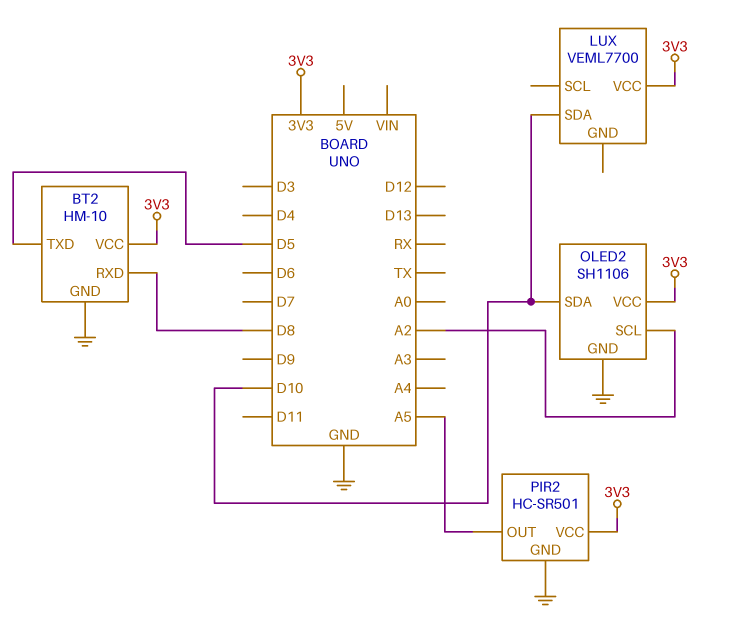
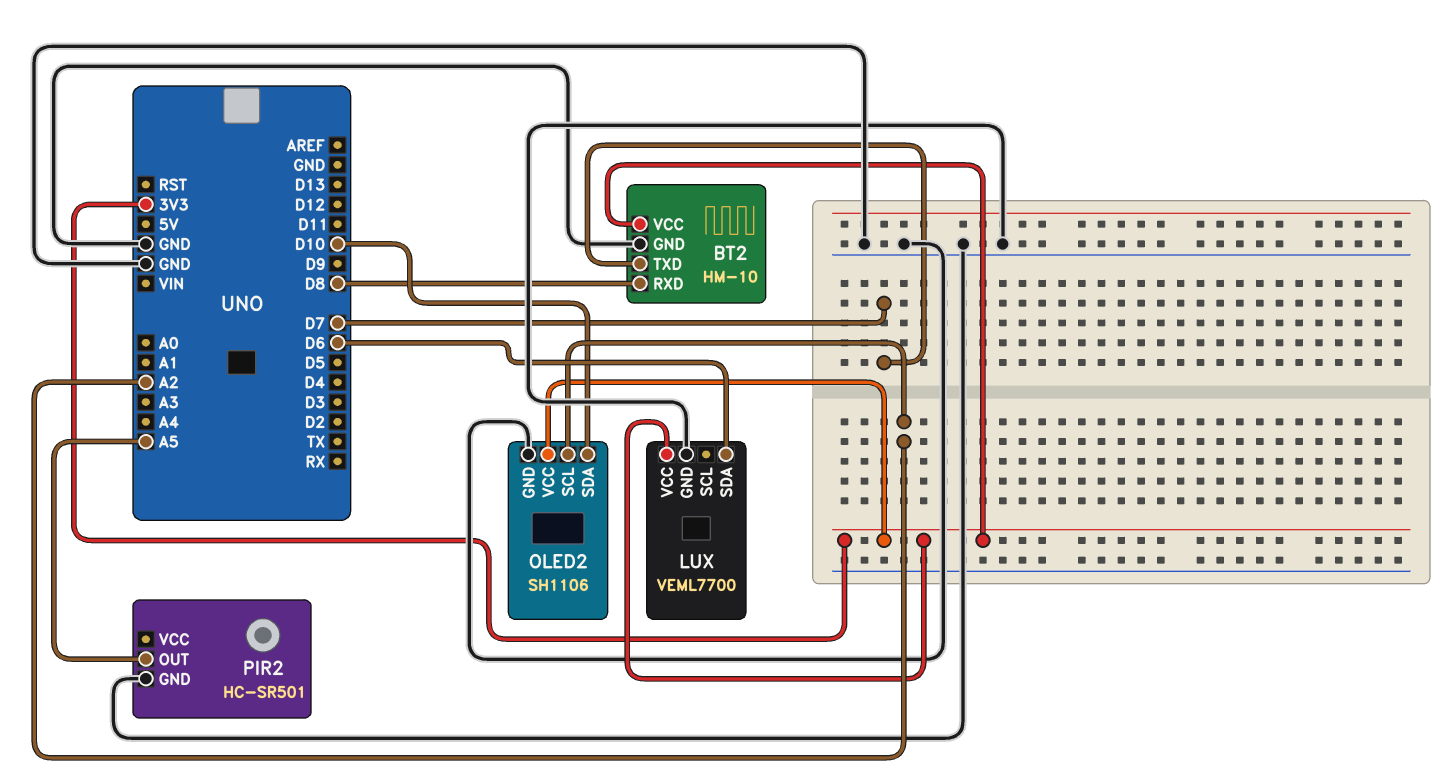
BT2 pin TXD: D5 -> D7
LUX pin GND: none -> GND
LUX pin SDA: D10 -> D6
PIR2 pin VCC: 3V3 -> none

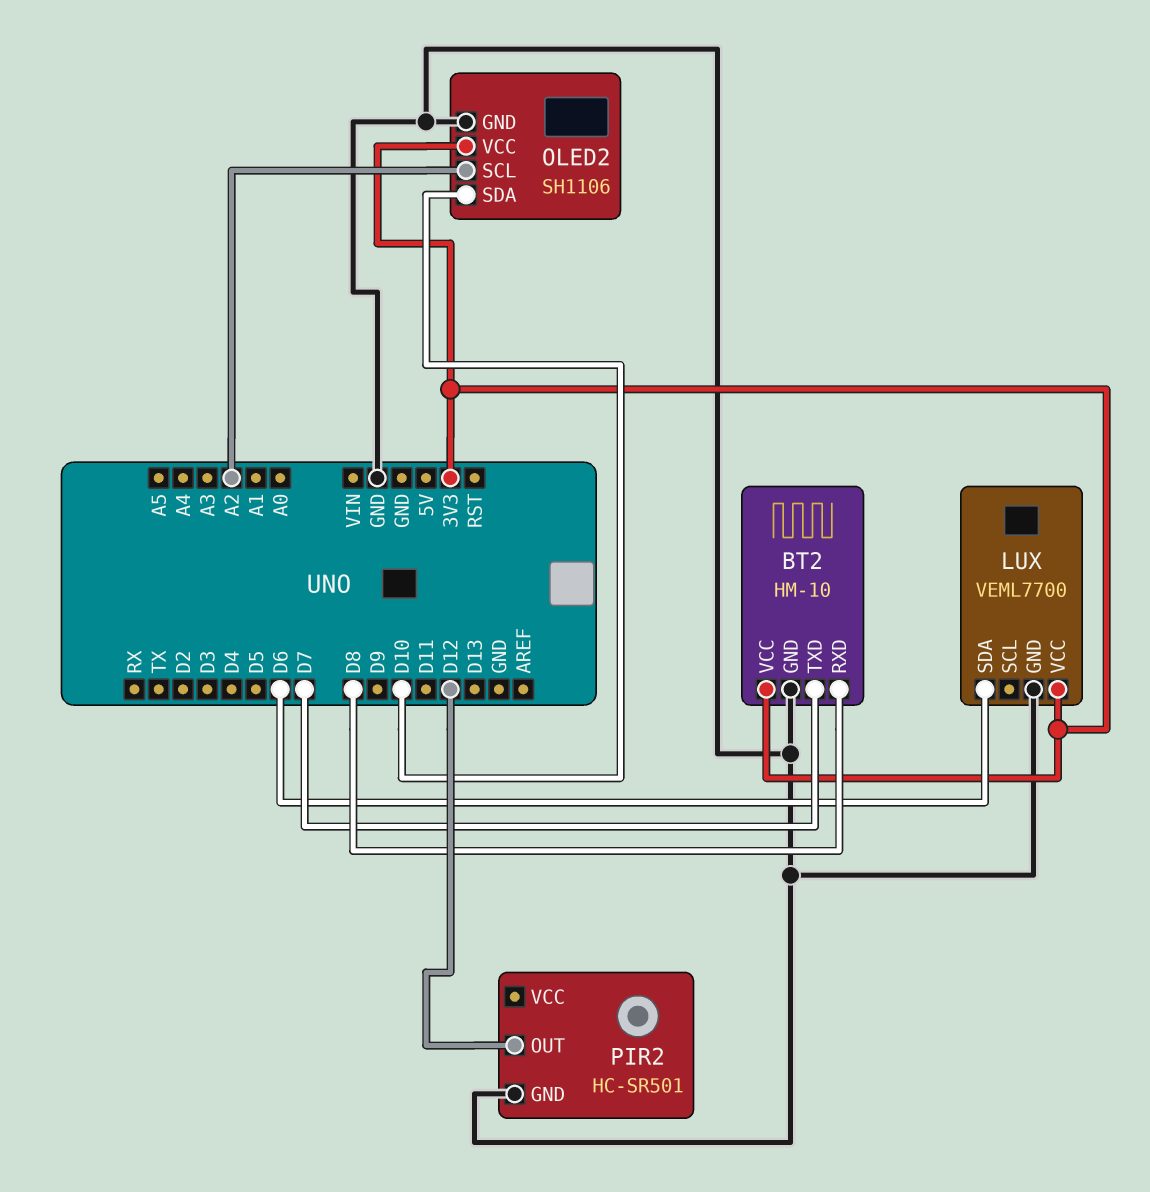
PIR2 pin OUT: A5 -> D12

